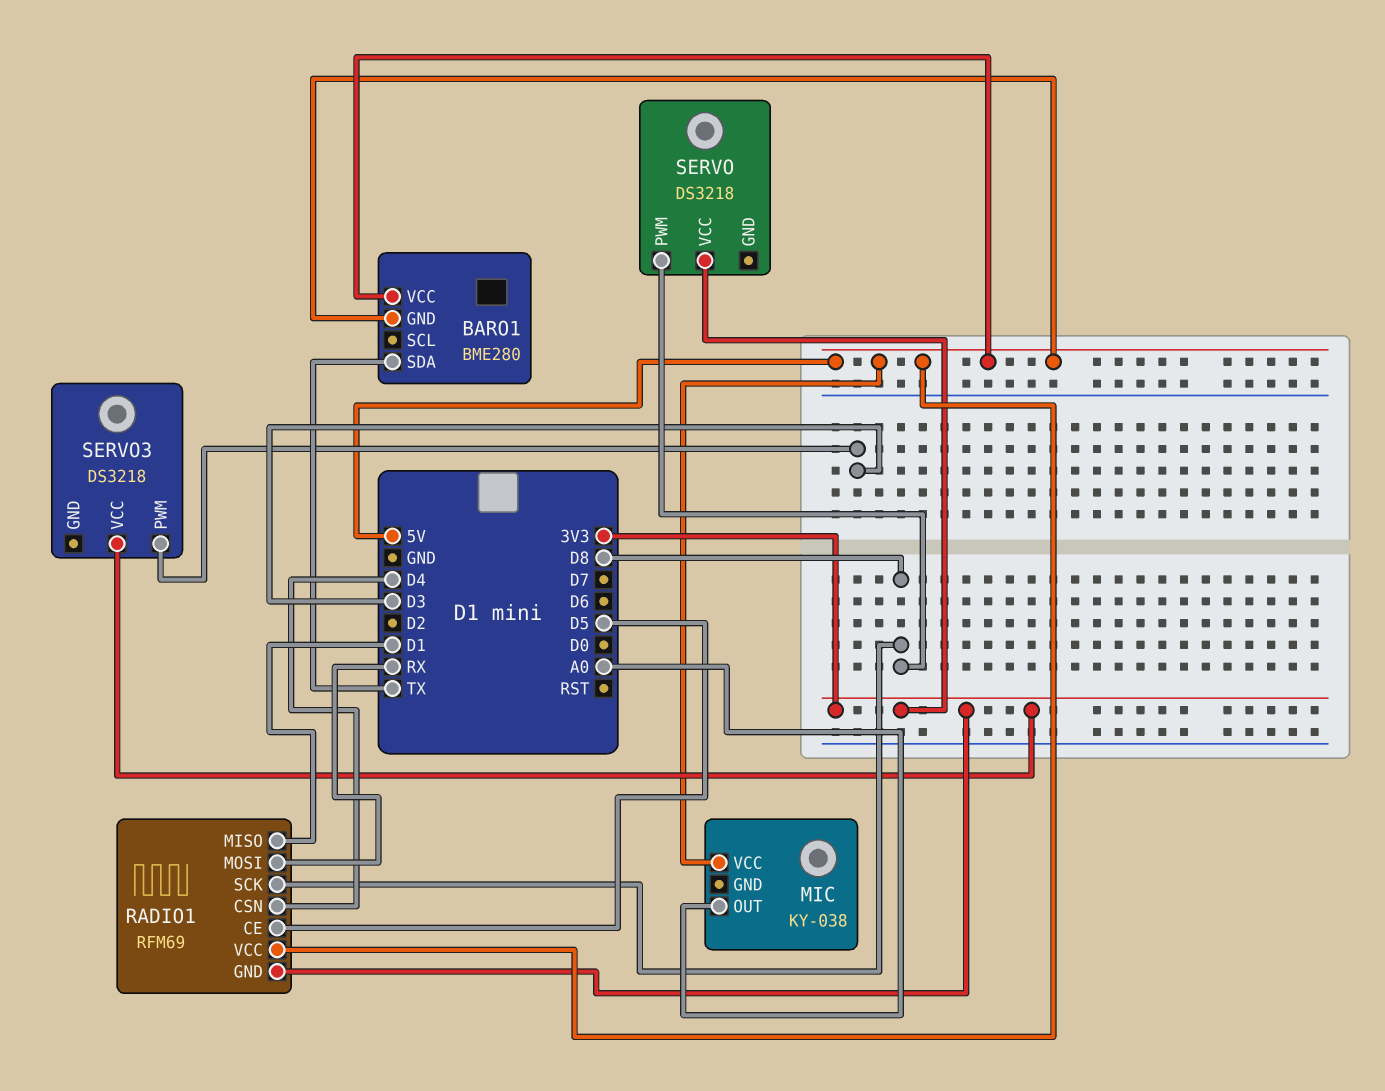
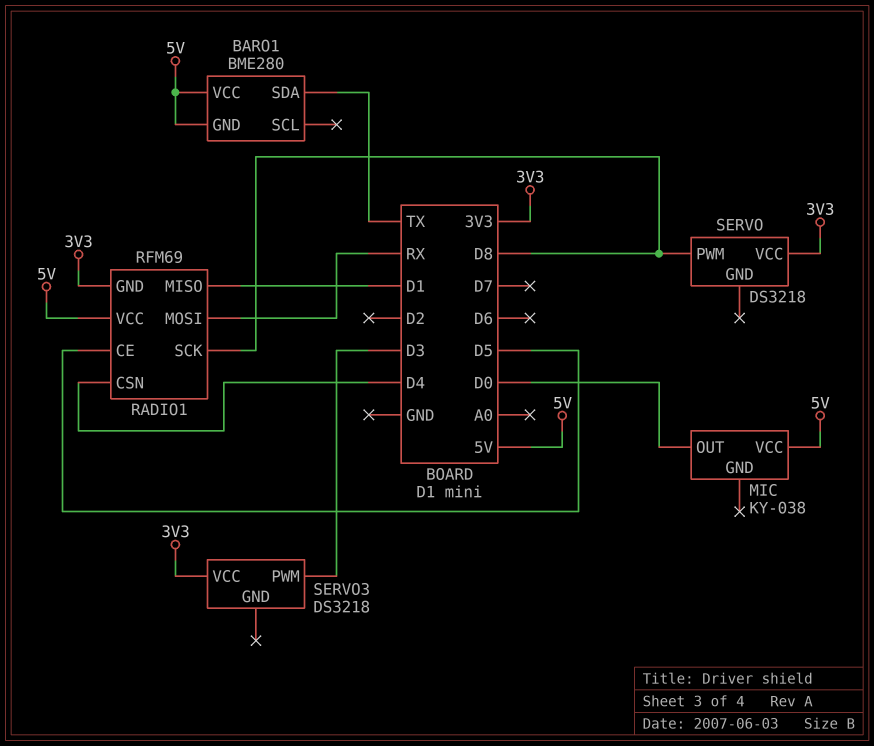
MIC pin OUT: A0 -> D0

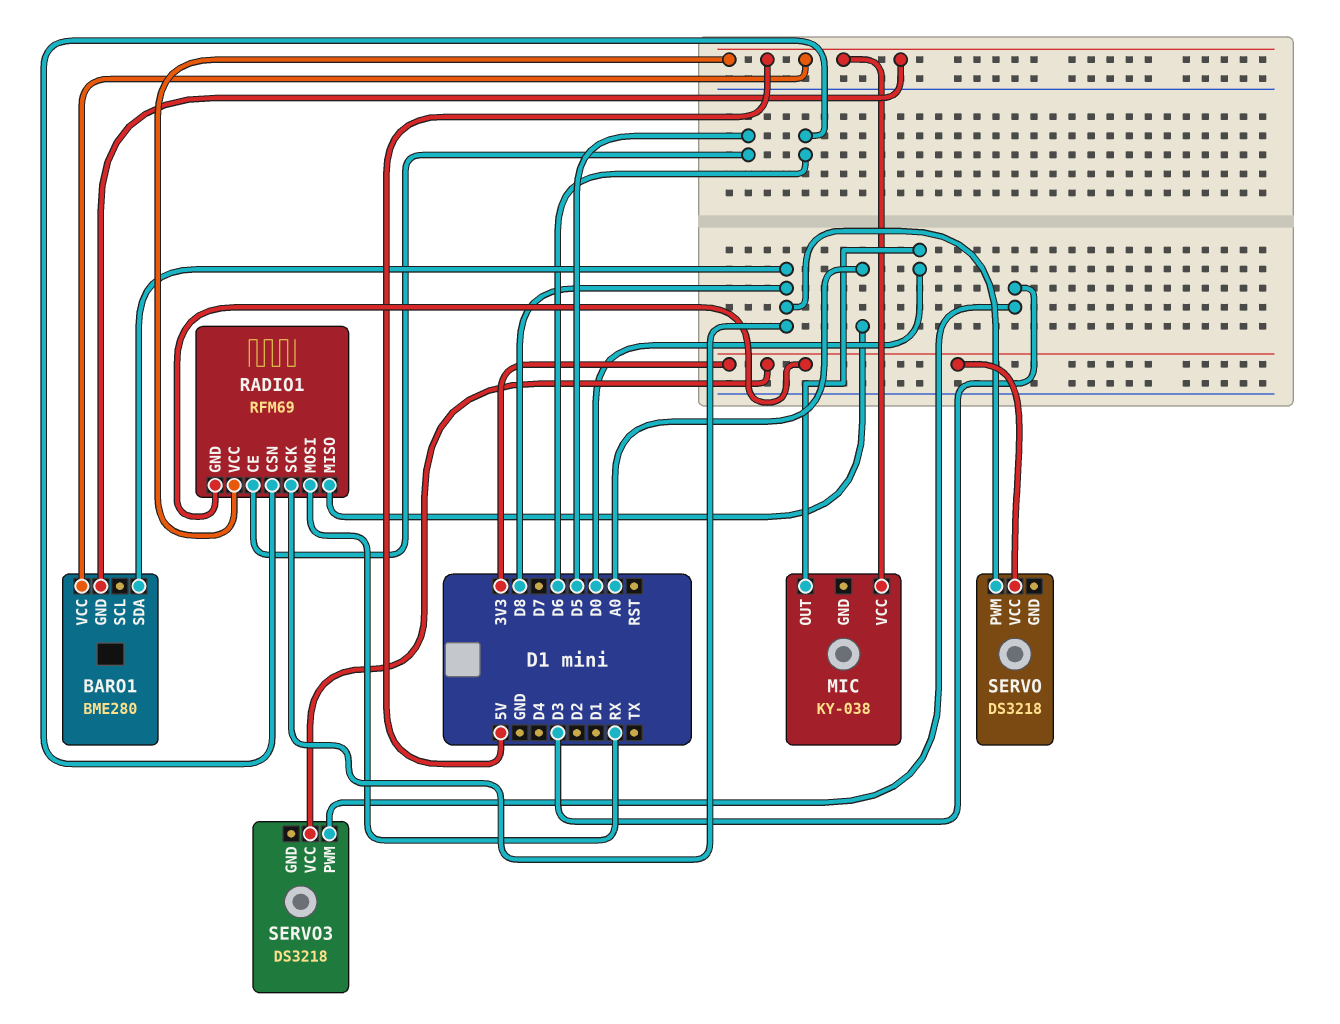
BARO1 pin SDA: TX -> D8
RADIO1 pin CSN: D4 -> D6
RADIO1 pin MISO: D1 -> A0

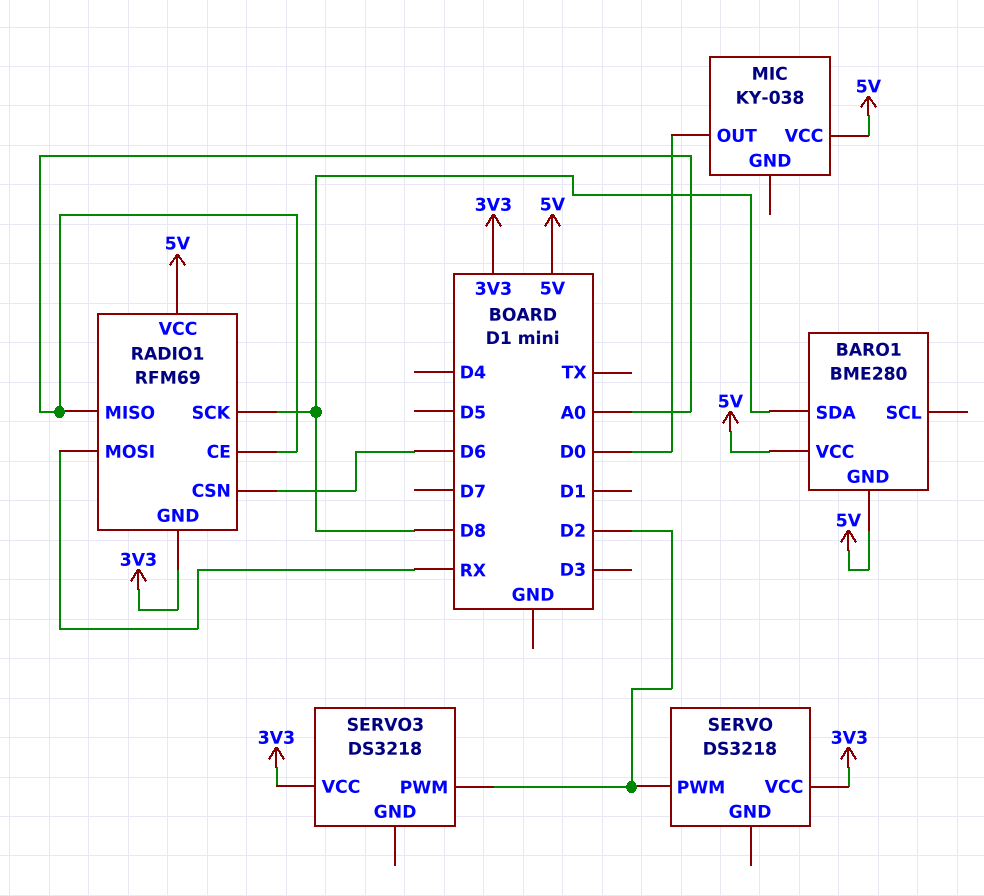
RADIO1 pin CE: D5 -> A0
SERVO pin PWM: D8 -> D2
SERVO3 pin PWM: D3 -> D2

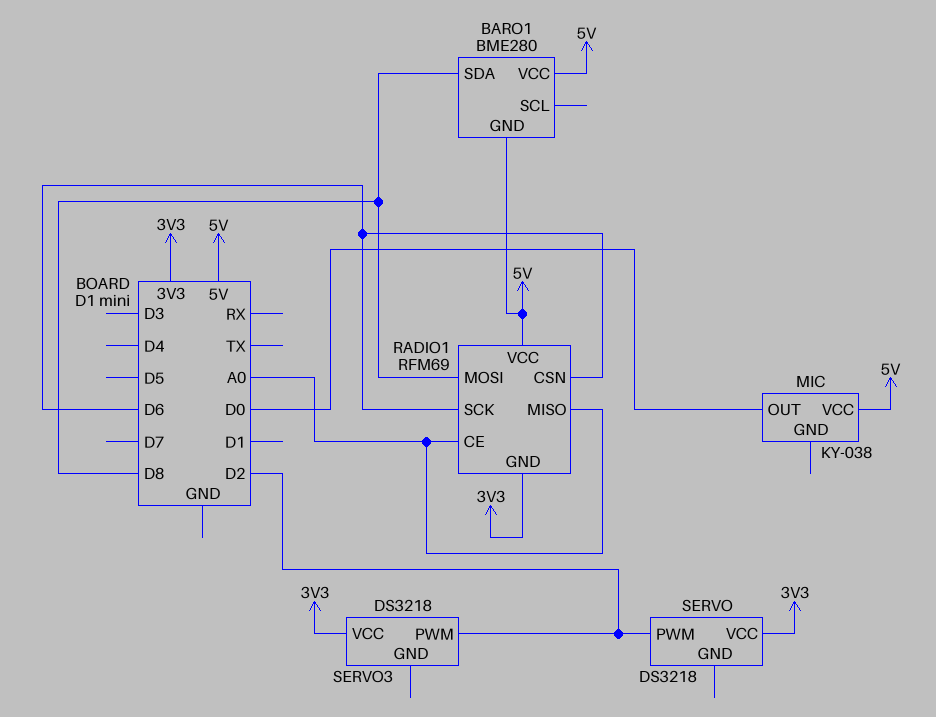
RADIO1 pin MOSI: RX -> D8
RADIO1 pin SCK: D8 -> D6

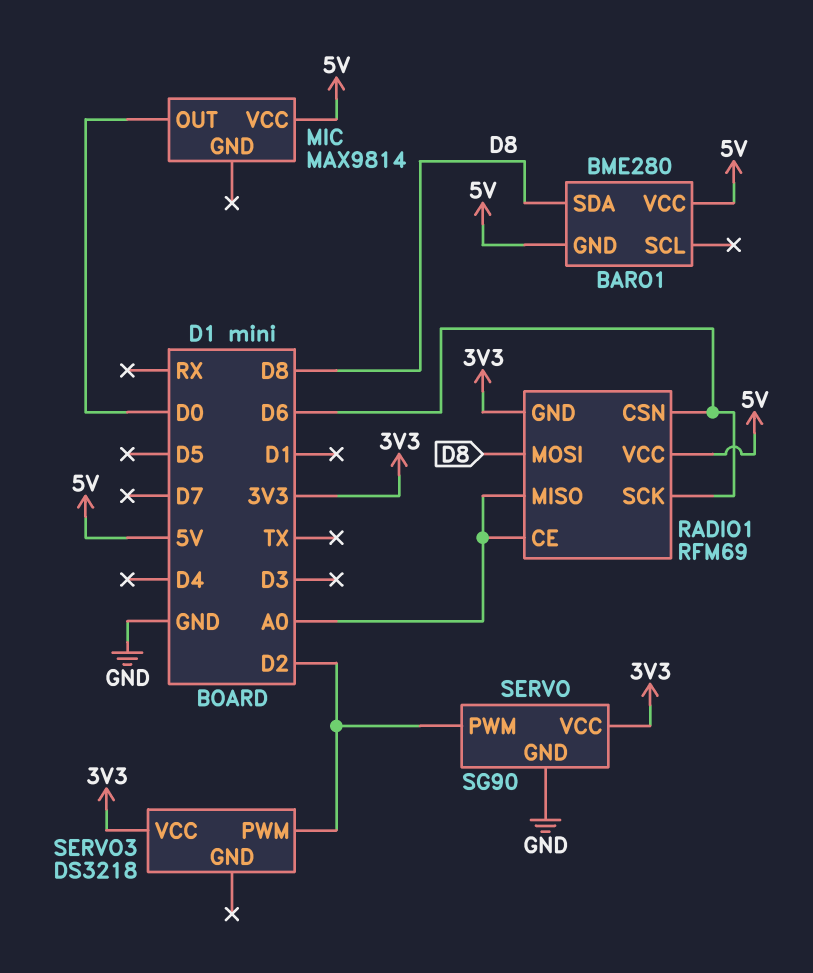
MIC: KY-038 -> MAX9814
SERVO: DS3218 -> SG90
SERVO pin GND: none -> GND

